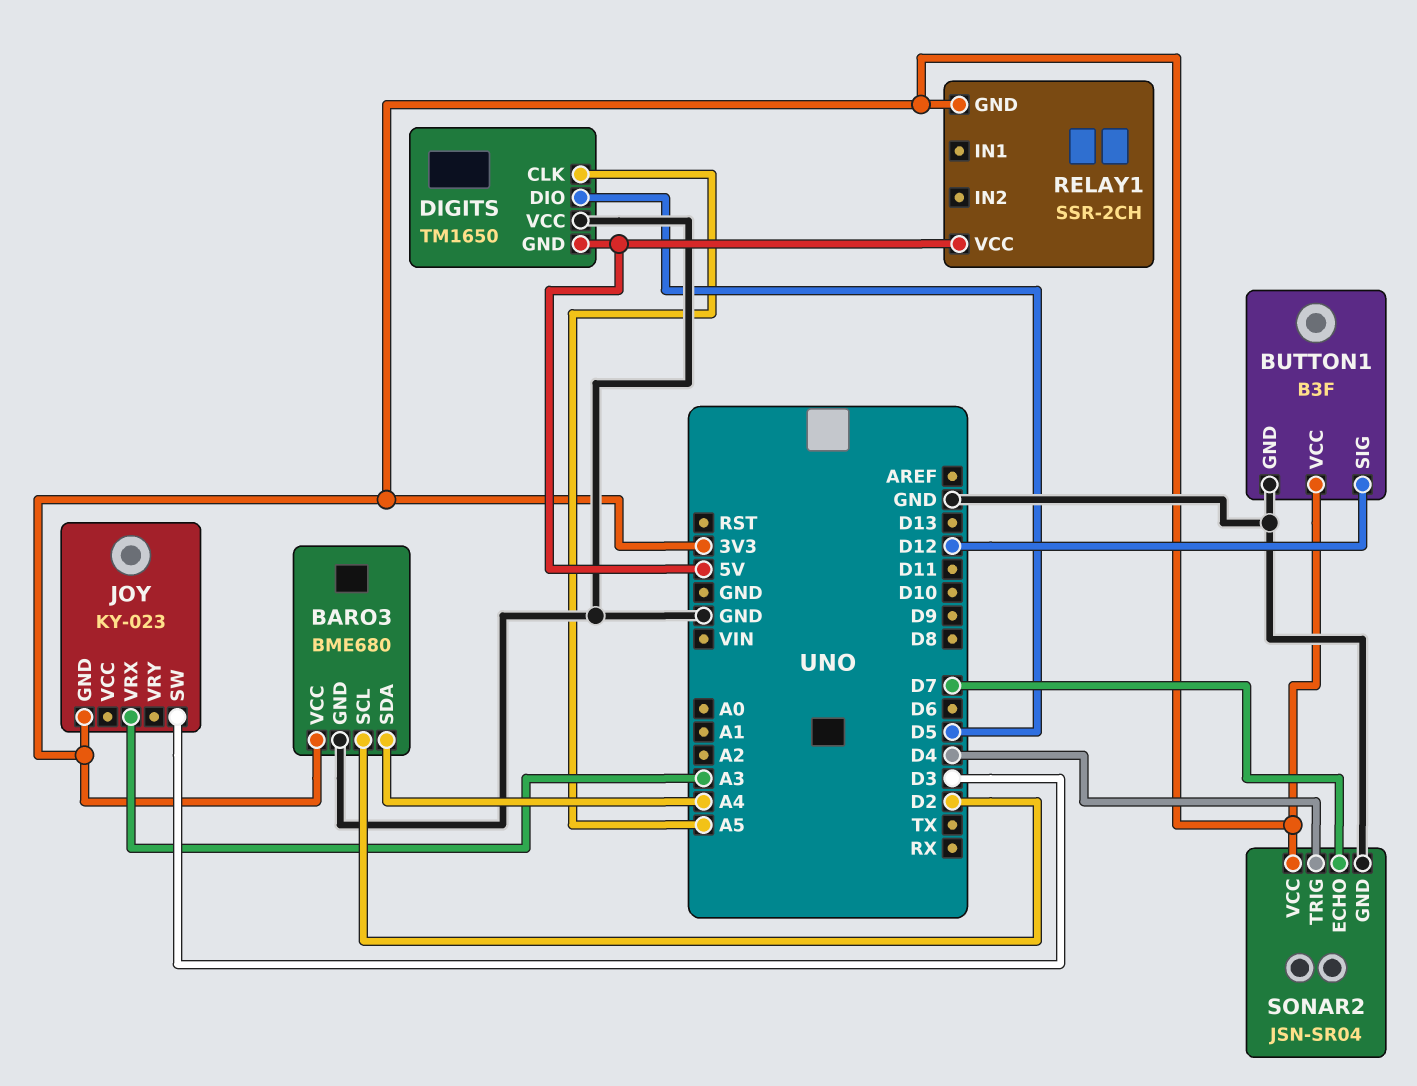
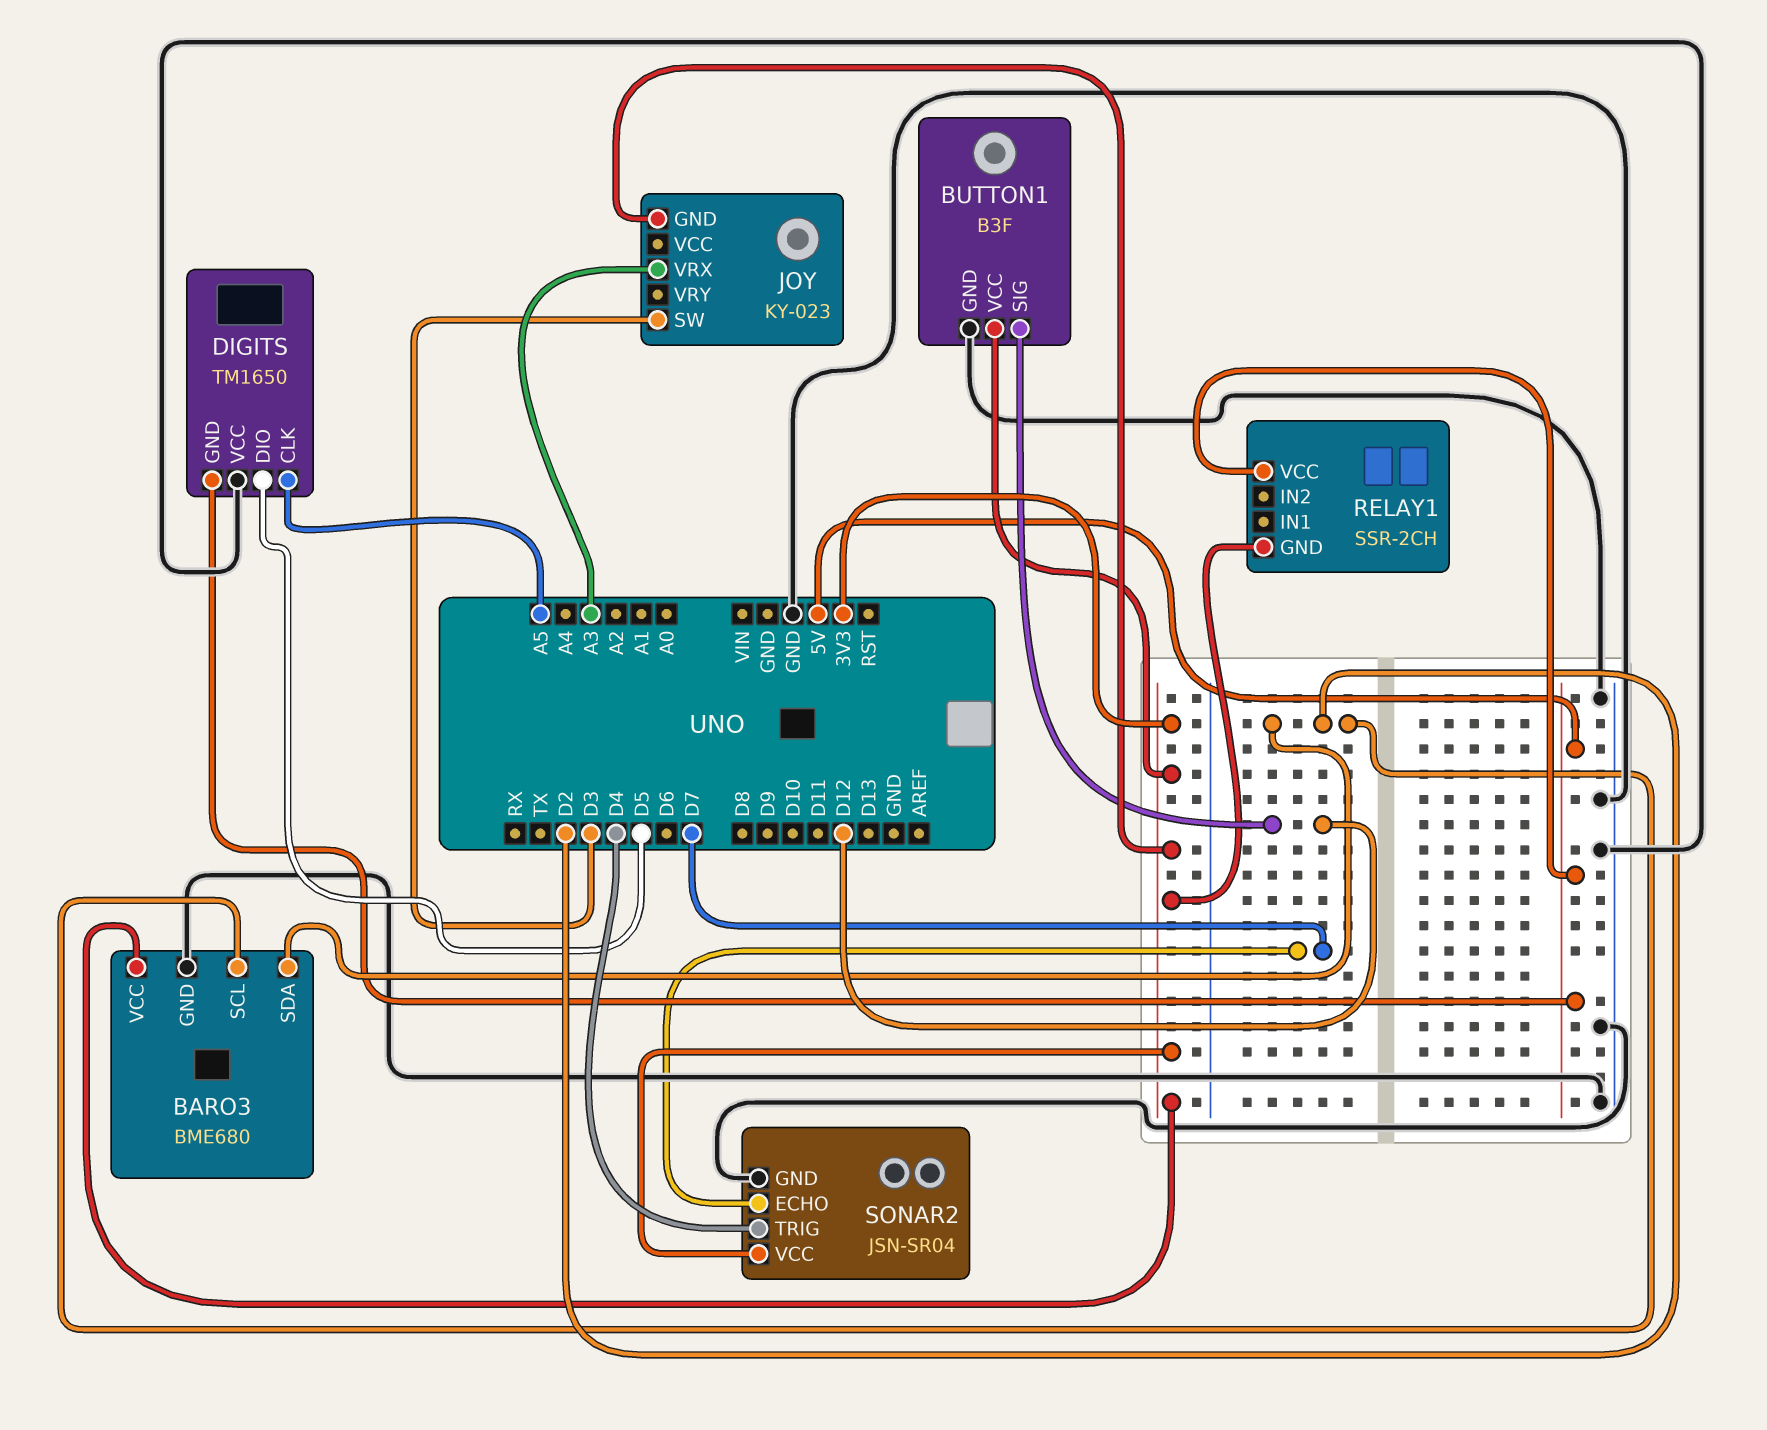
BARO3 pin SDA: A4 -> D2

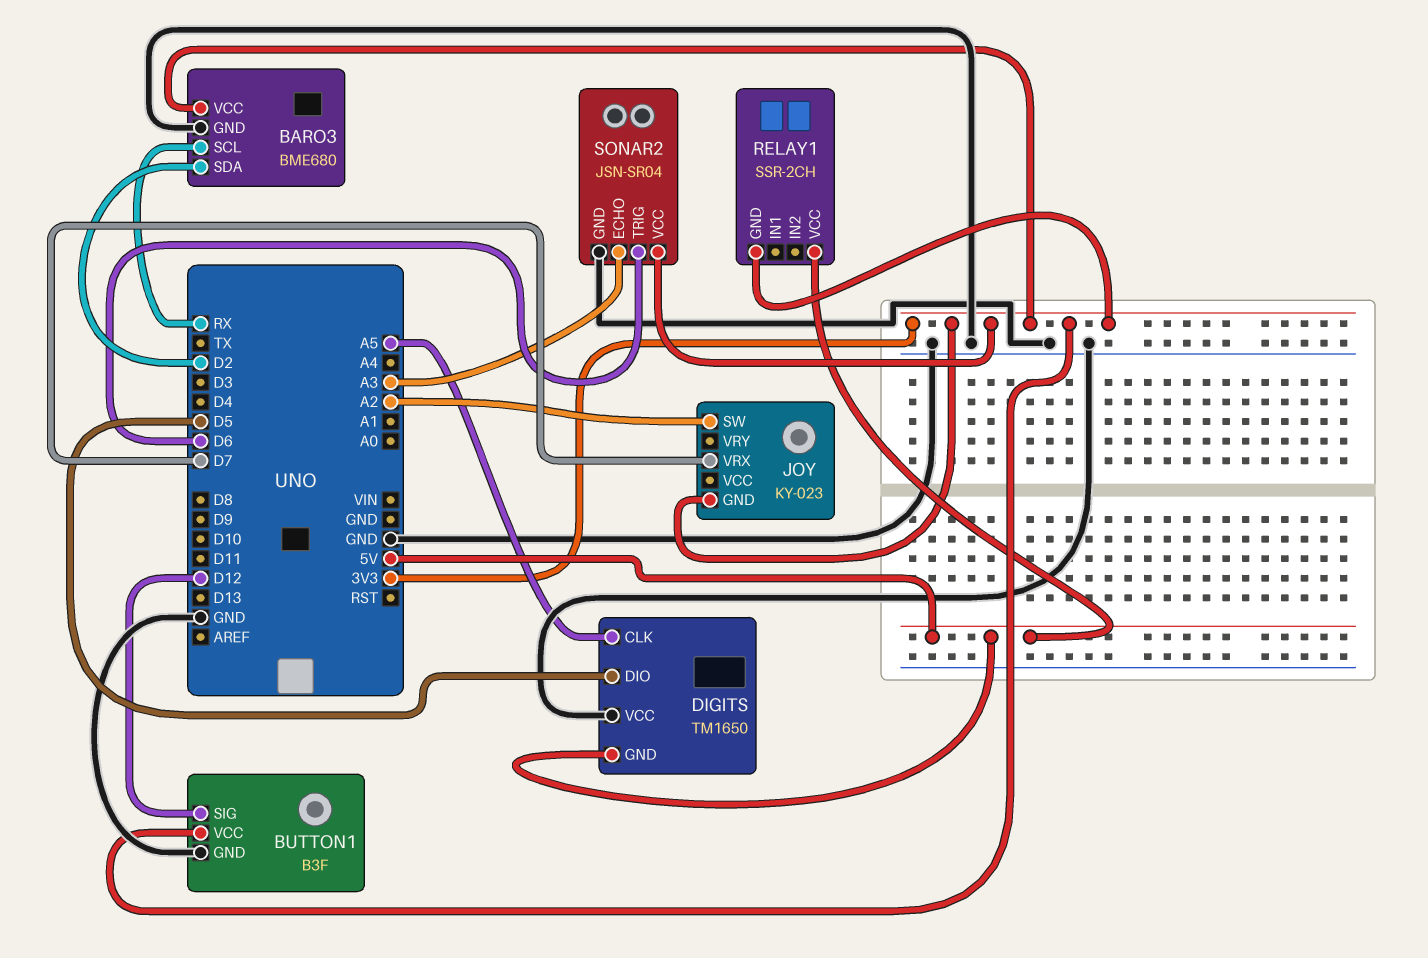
BARO3 pin SCL: D2 -> RX
JOY pin SW: D3 -> A2
JOY pin VRX: A3 -> D7
SONAR2 pin ECHO: D7 -> A3
SONAR2 pin TRIG: D4 -> D6

